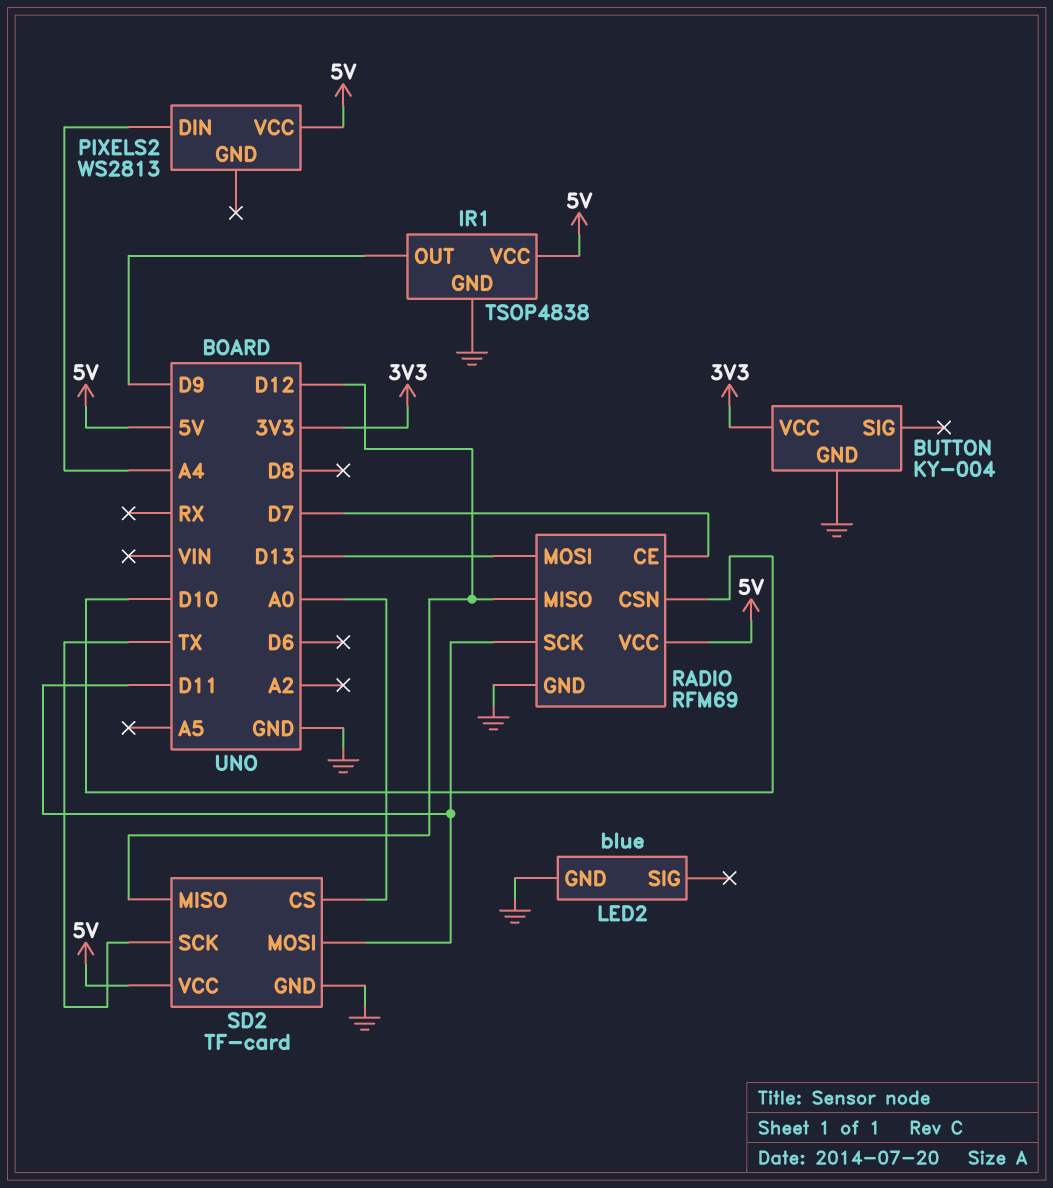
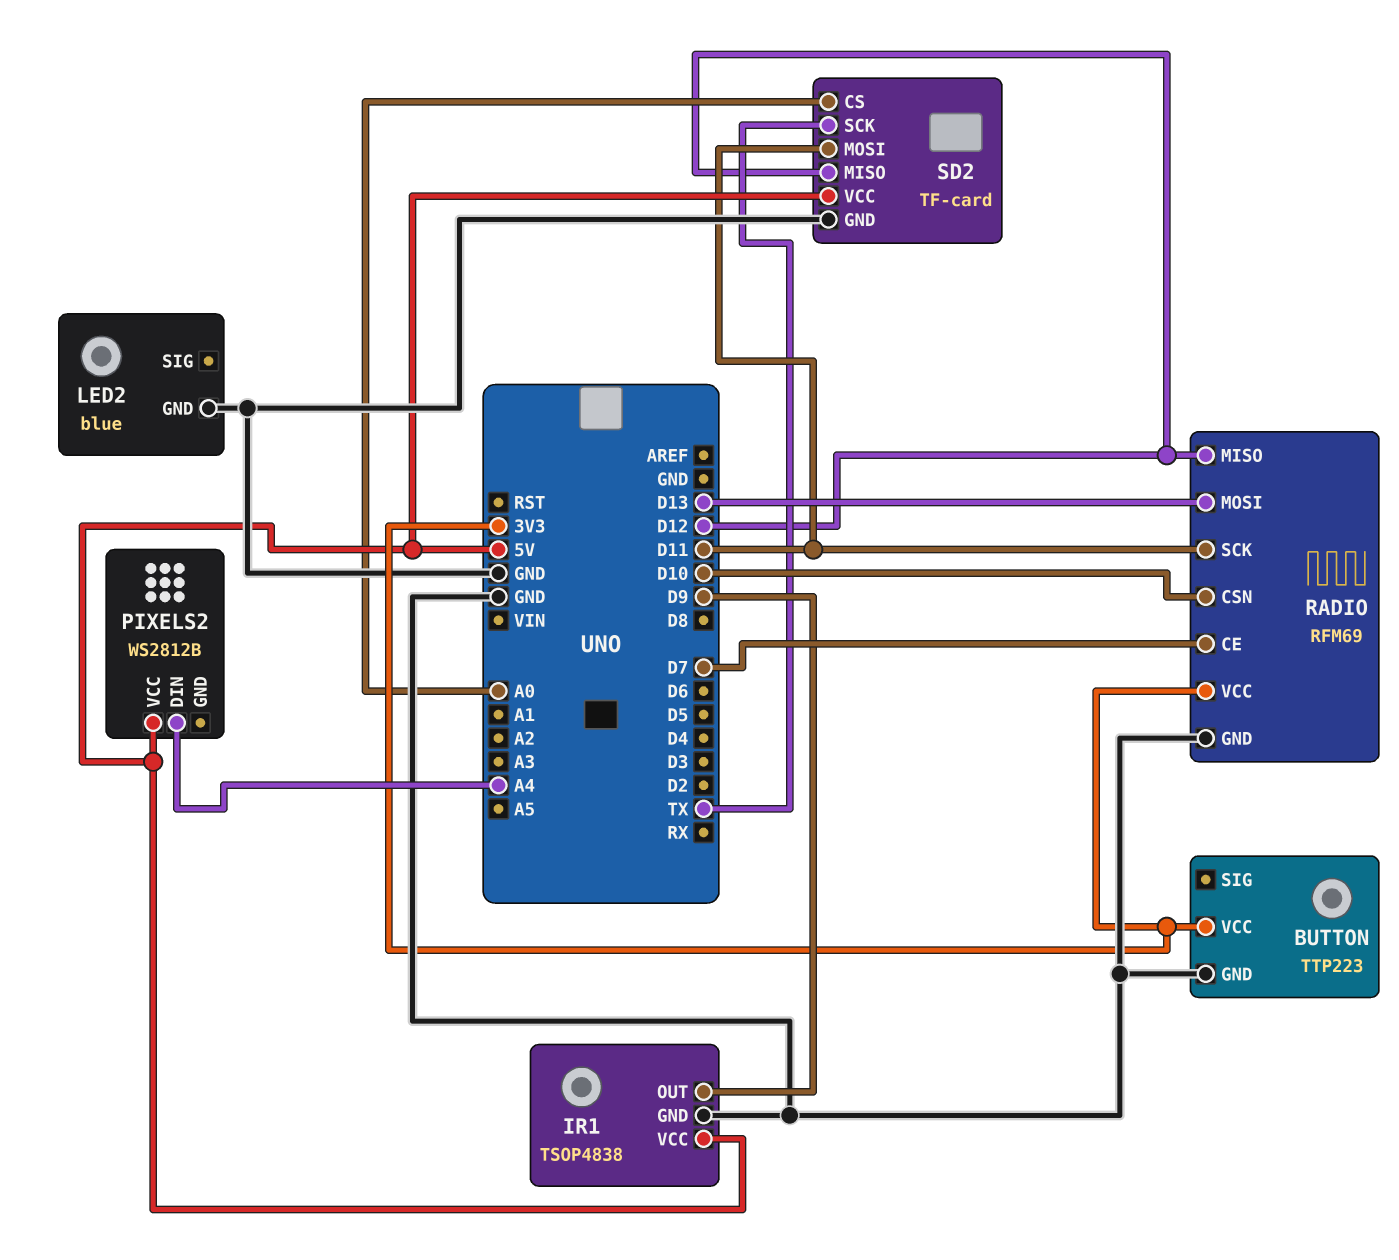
BUTTON: KY-004 -> TTP223
PIXELS2: WS2813 -> WS2812B
RADIO pin VCC: 5V -> 3V3

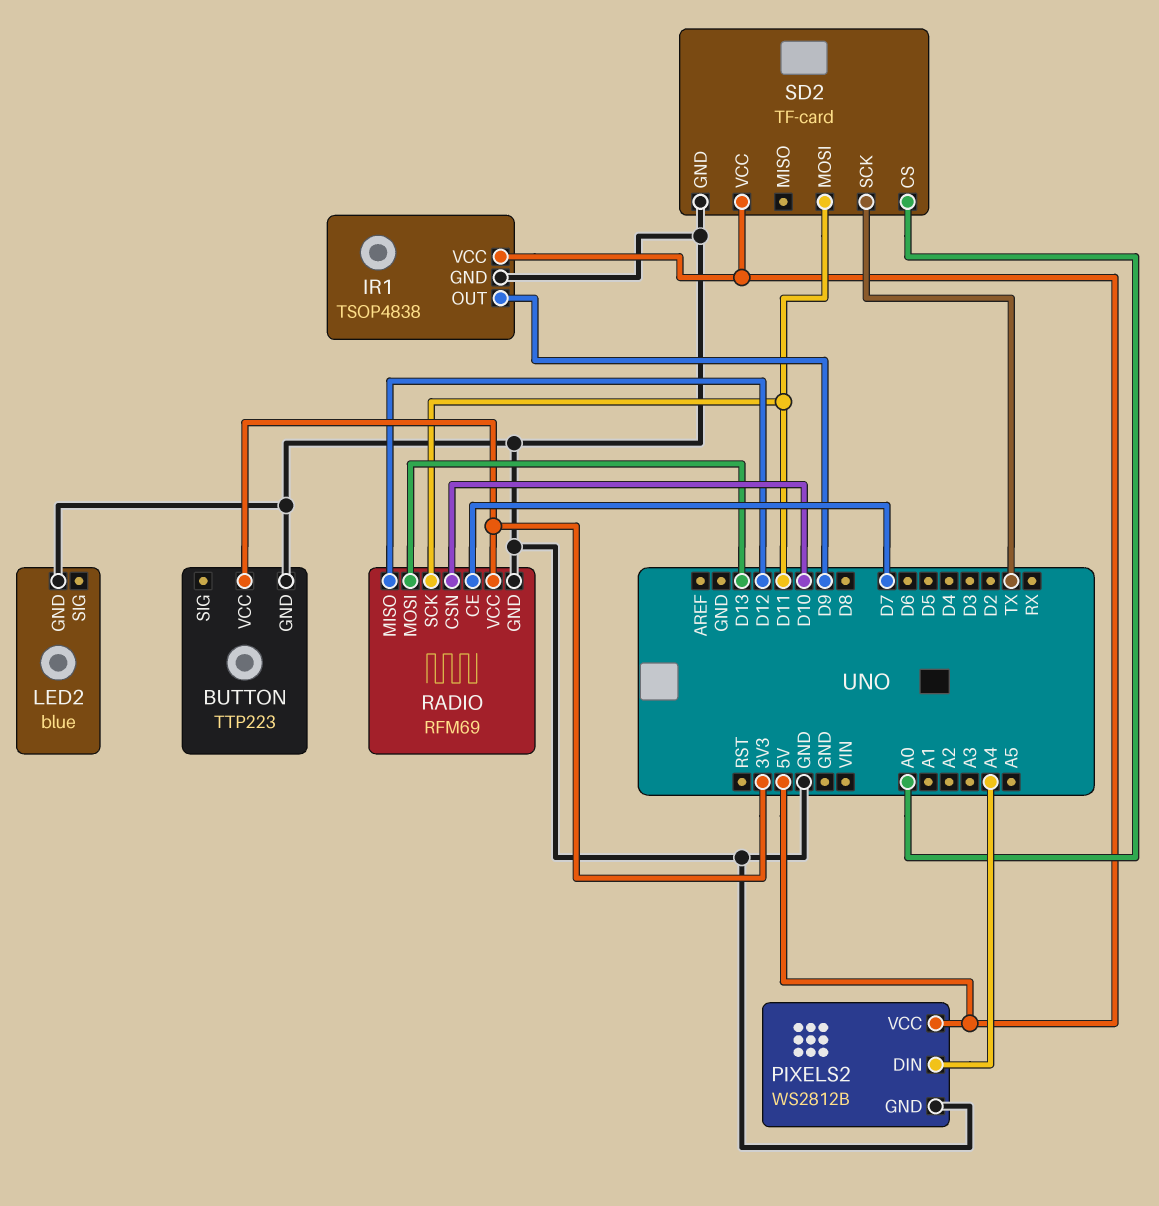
PIXELS2 pin GND: none -> GND
SD2 pin MISO: D12 -> none

